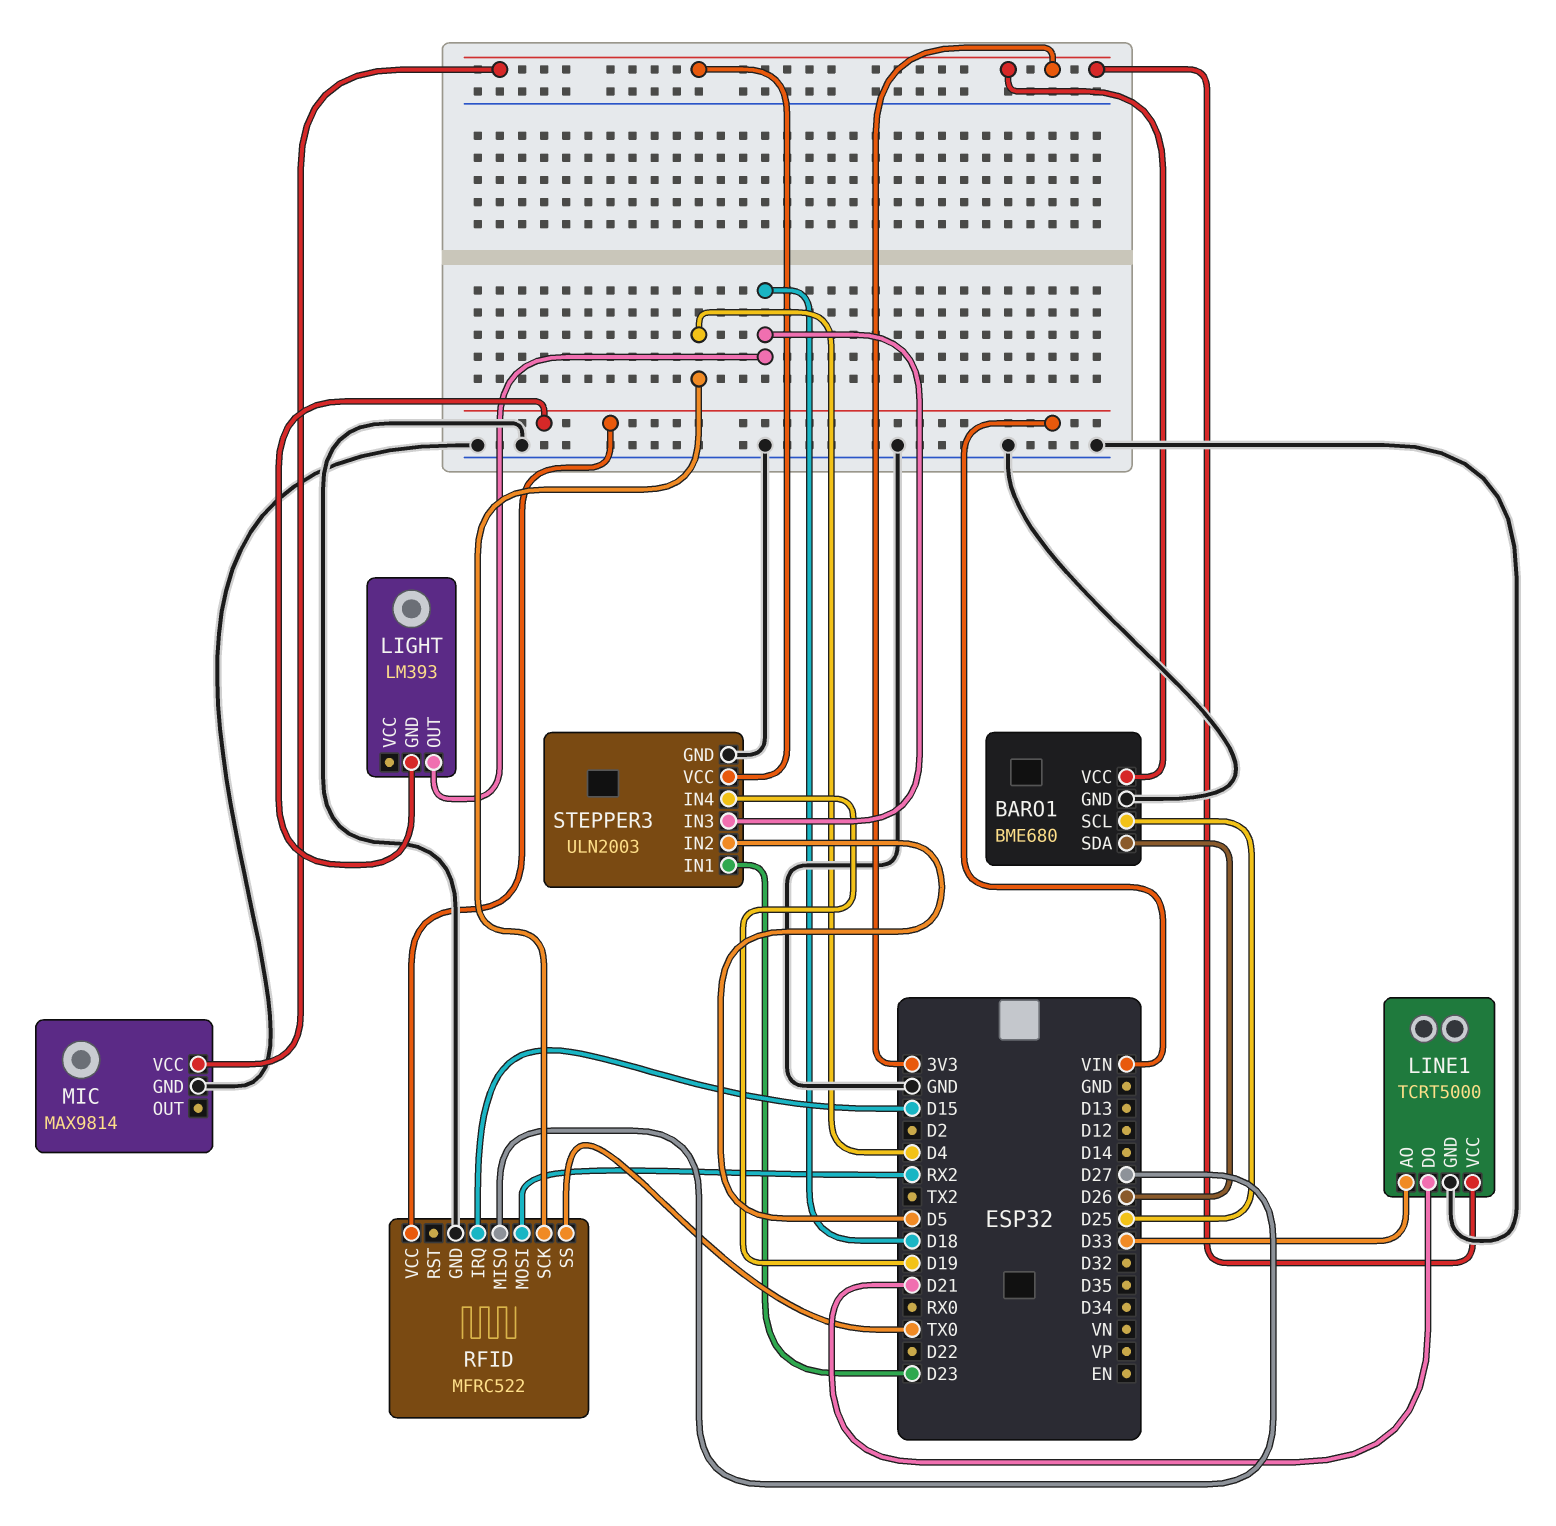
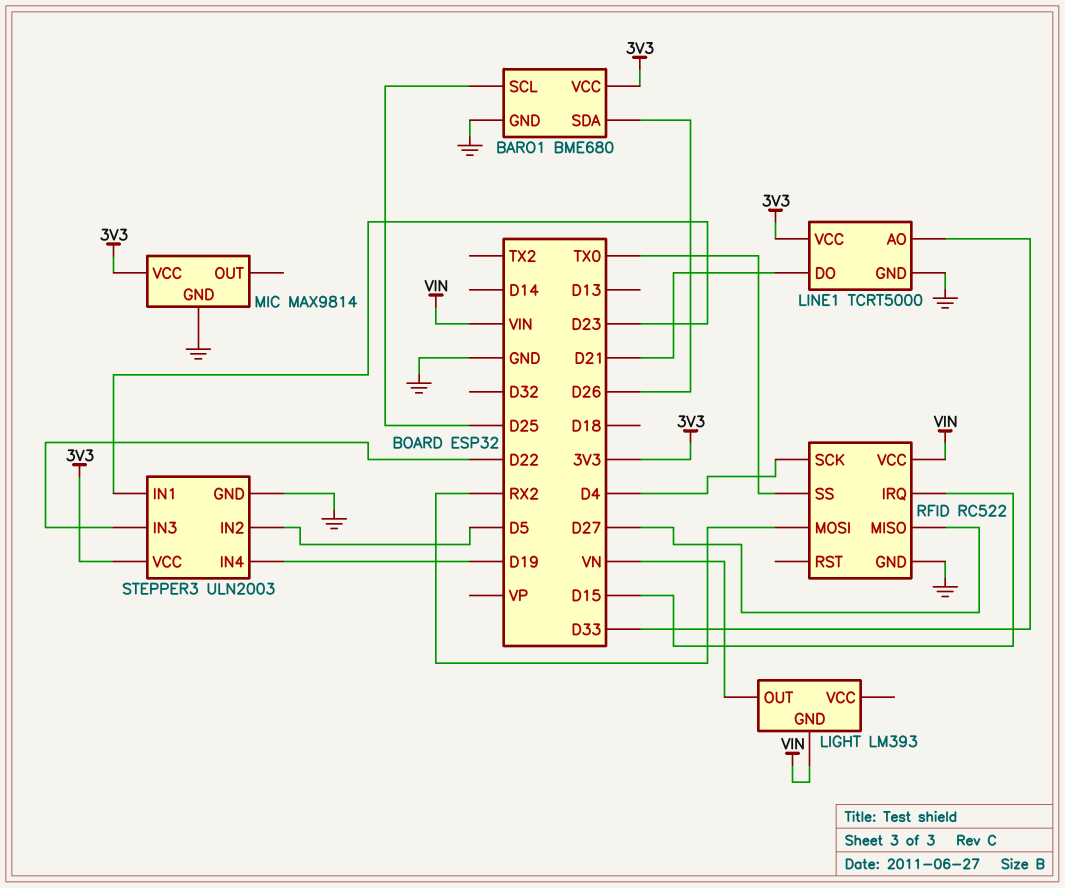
LIGHT pin OUT: D18 -> VN
RFID: MFRC522 -> RC522
STEPPER3 pin IN3: D18 -> D22

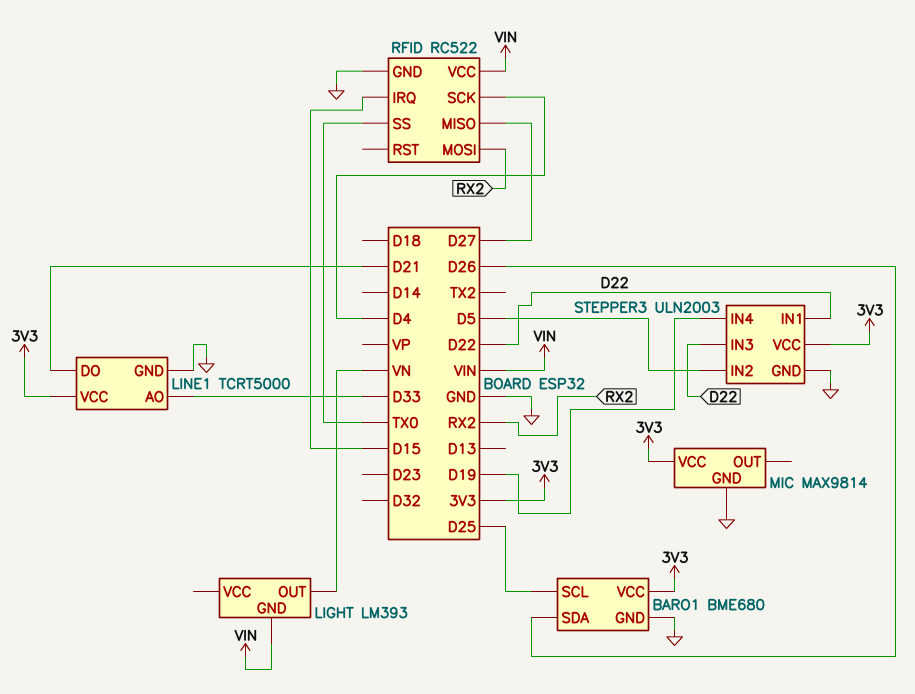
STEPPER3 pin IN1: D23 -> D22

